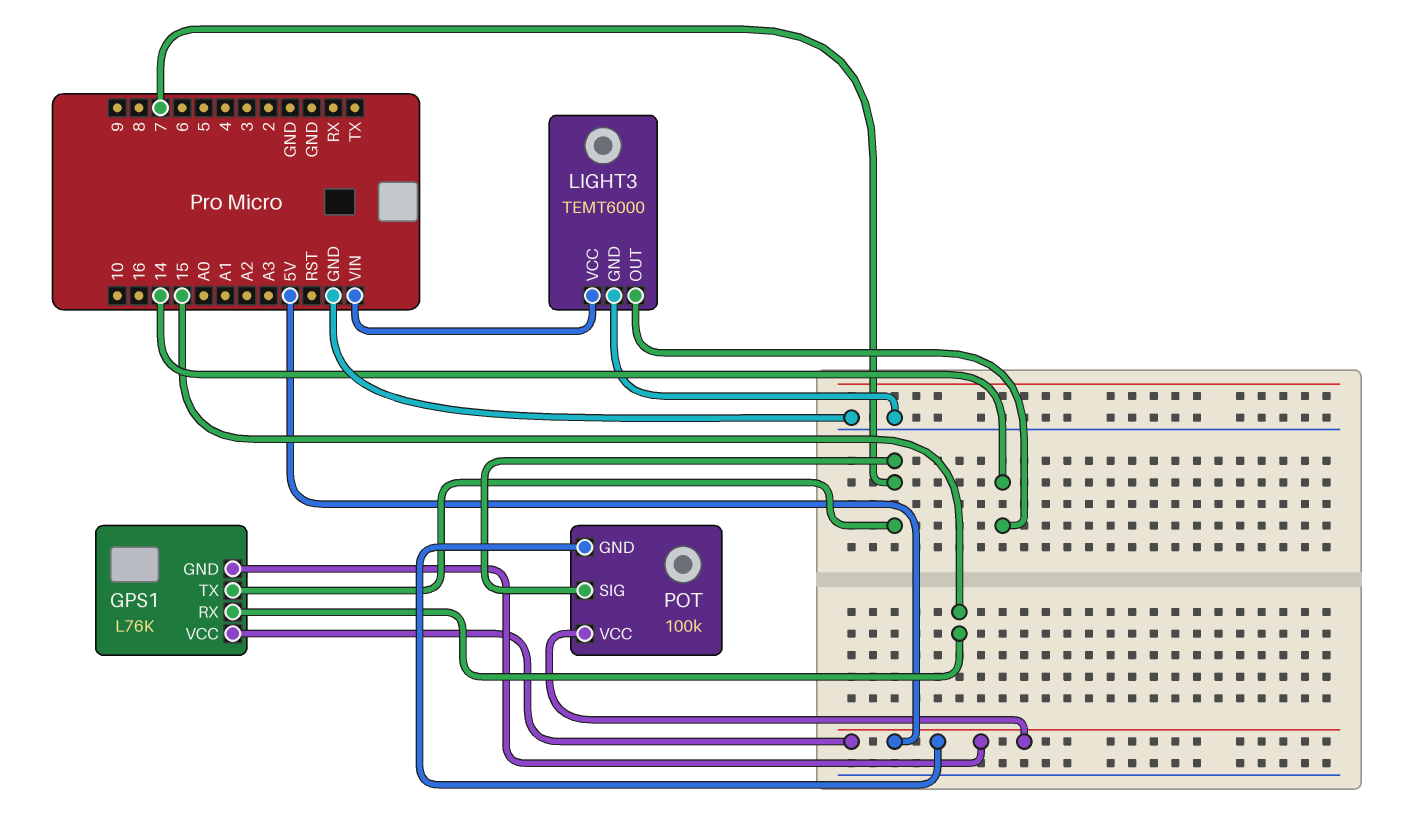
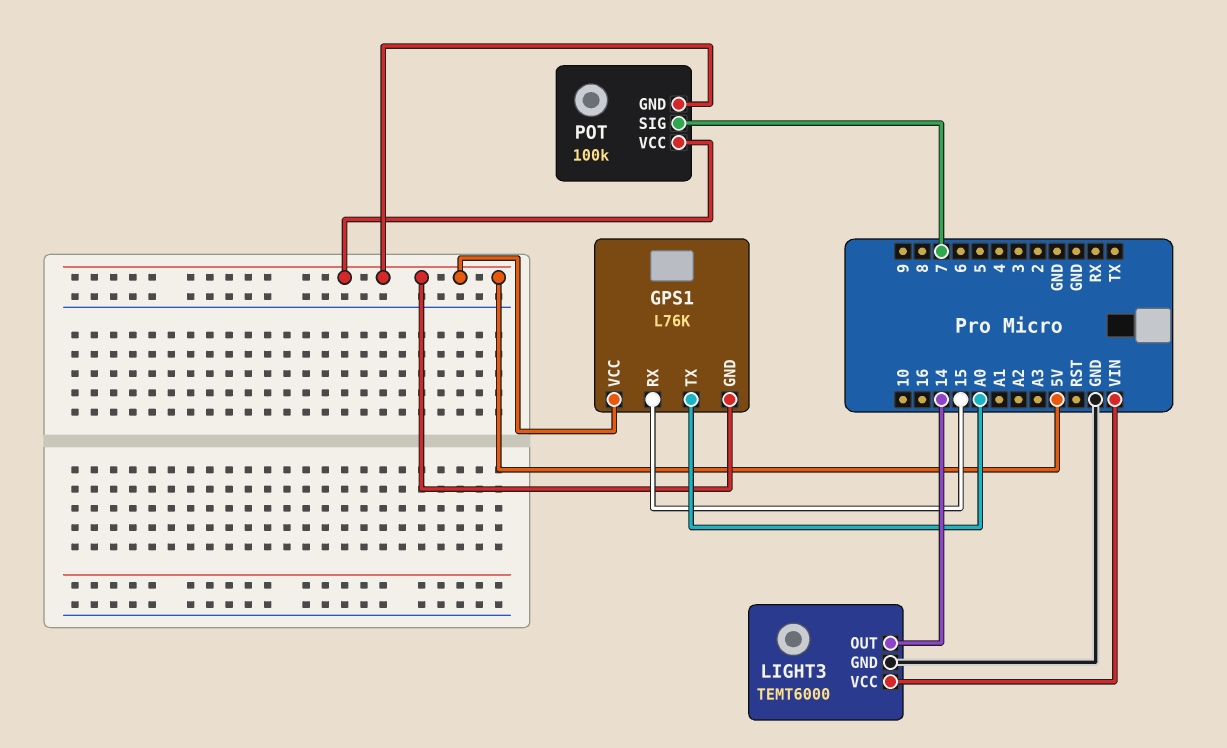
GPS1 pin TX: 7 -> A0

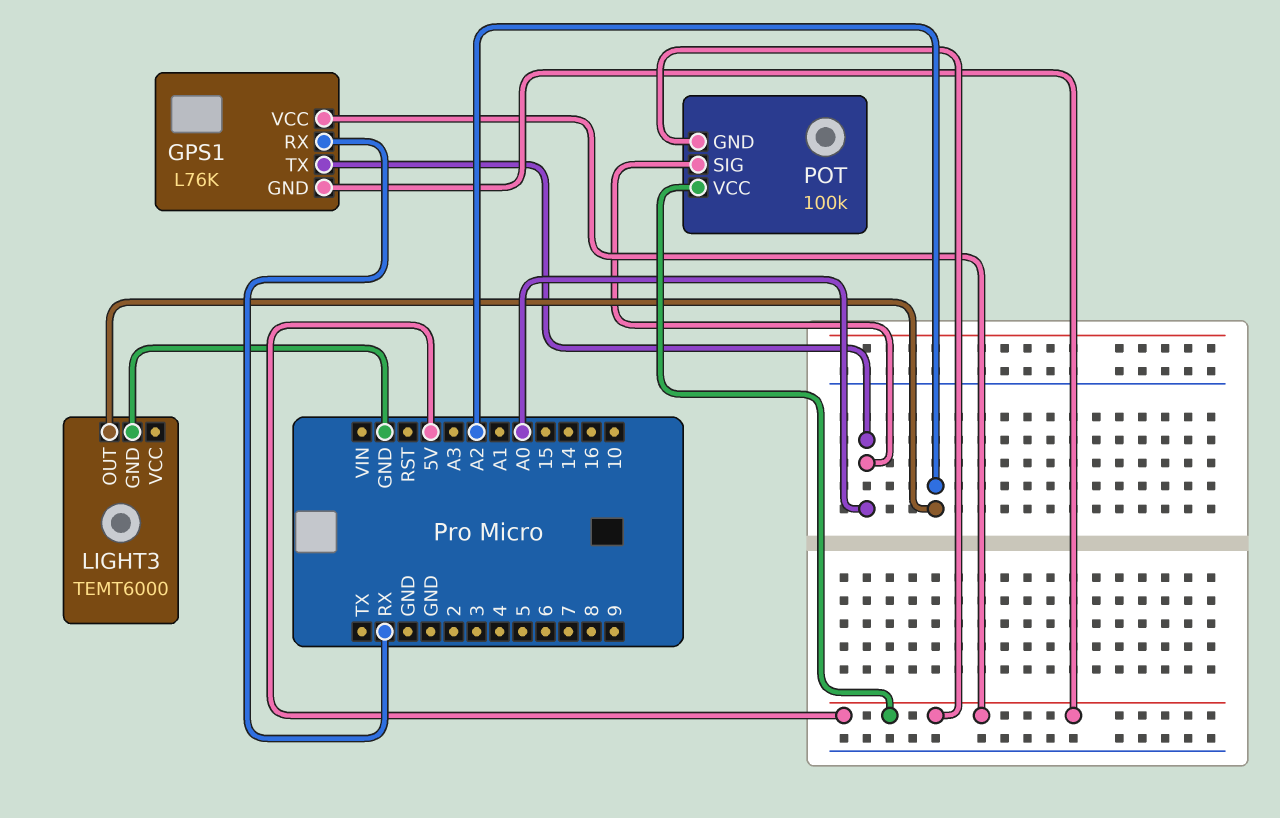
GPS1 pin RX: 15 -> RX
LIGHT3 pin OUT: 14 -> A2
LIGHT3 pin VCC: VIN -> none
POT pin SIG: 7 -> A0

